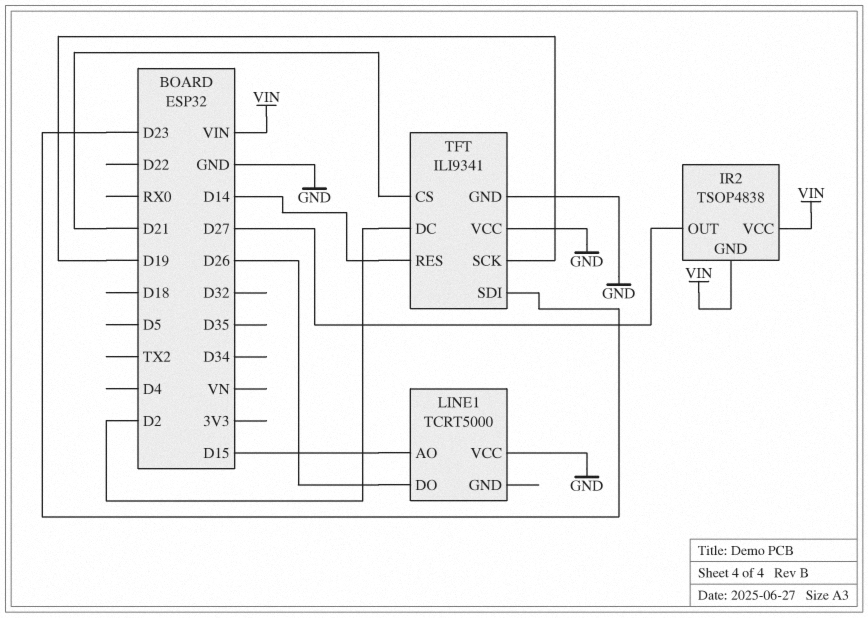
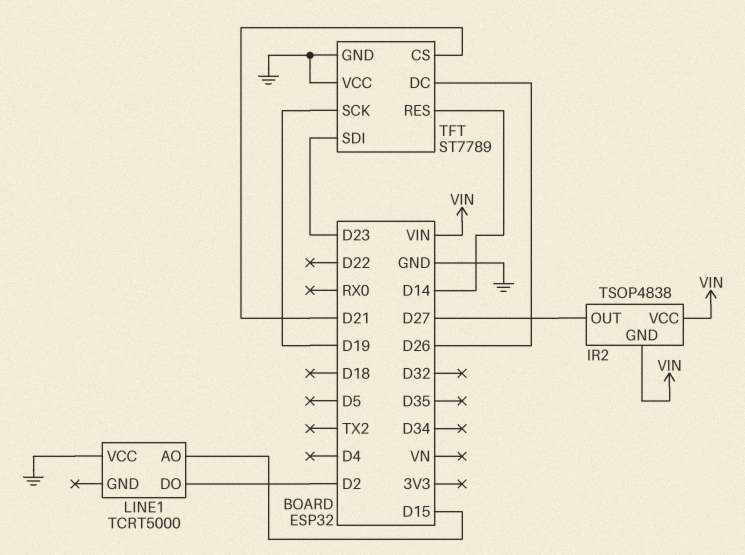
LINE1 pin DO: D26 -> D2
TFT: ILI9341 -> ST7789
TFT pin DC: D2 -> D26

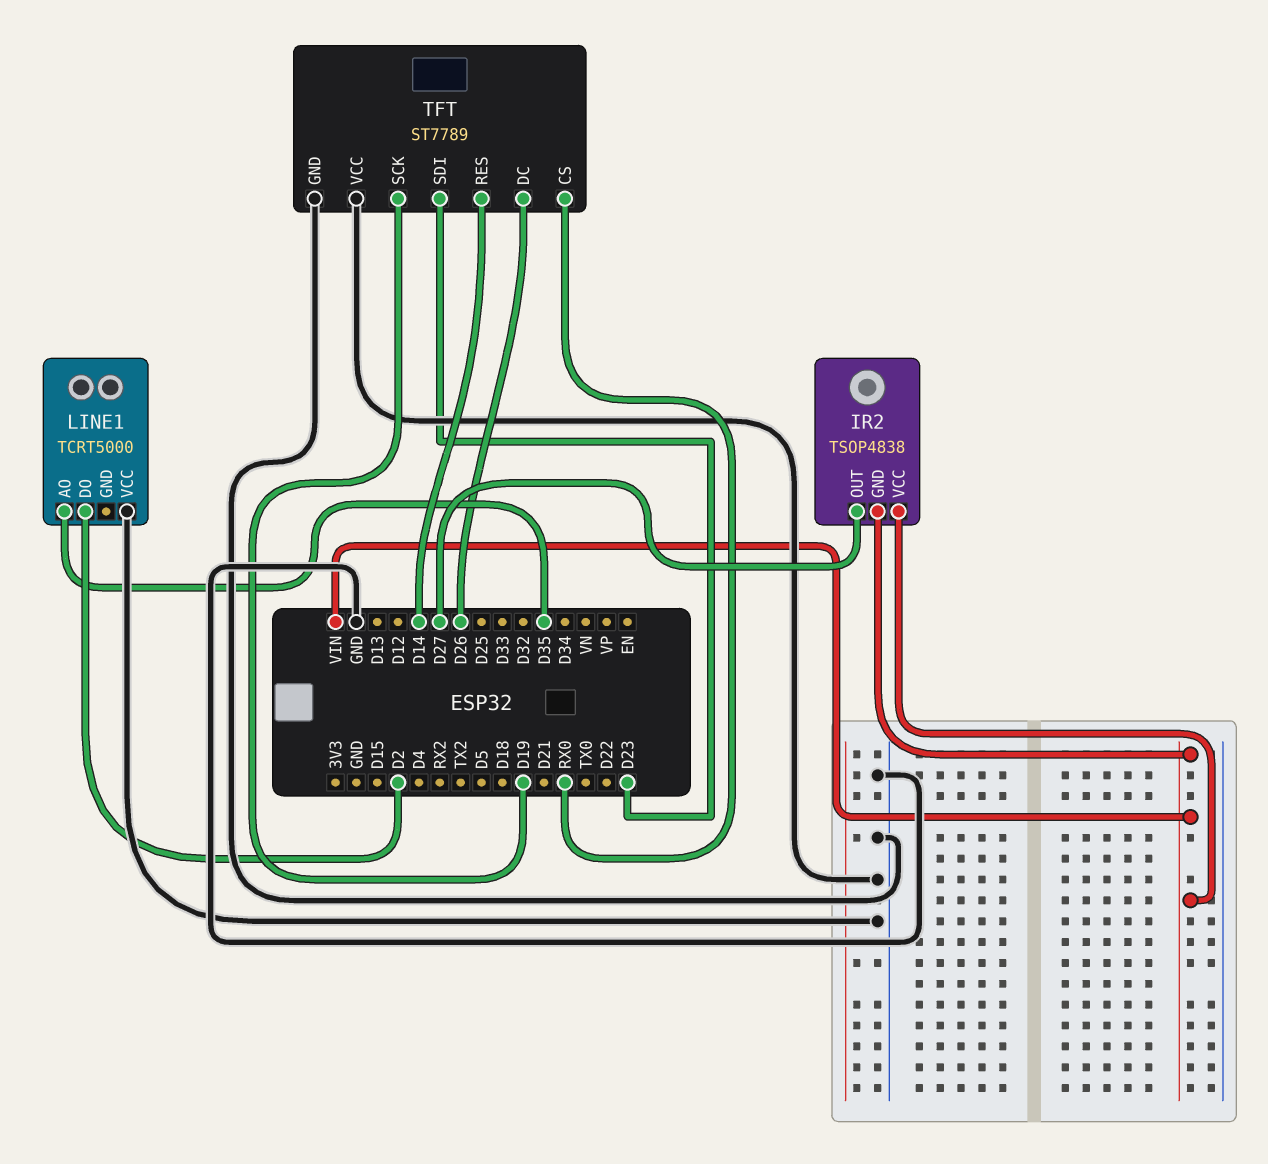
LINE1 pin AO: D15 -> D35
TFT pin CS: D21 -> RX0

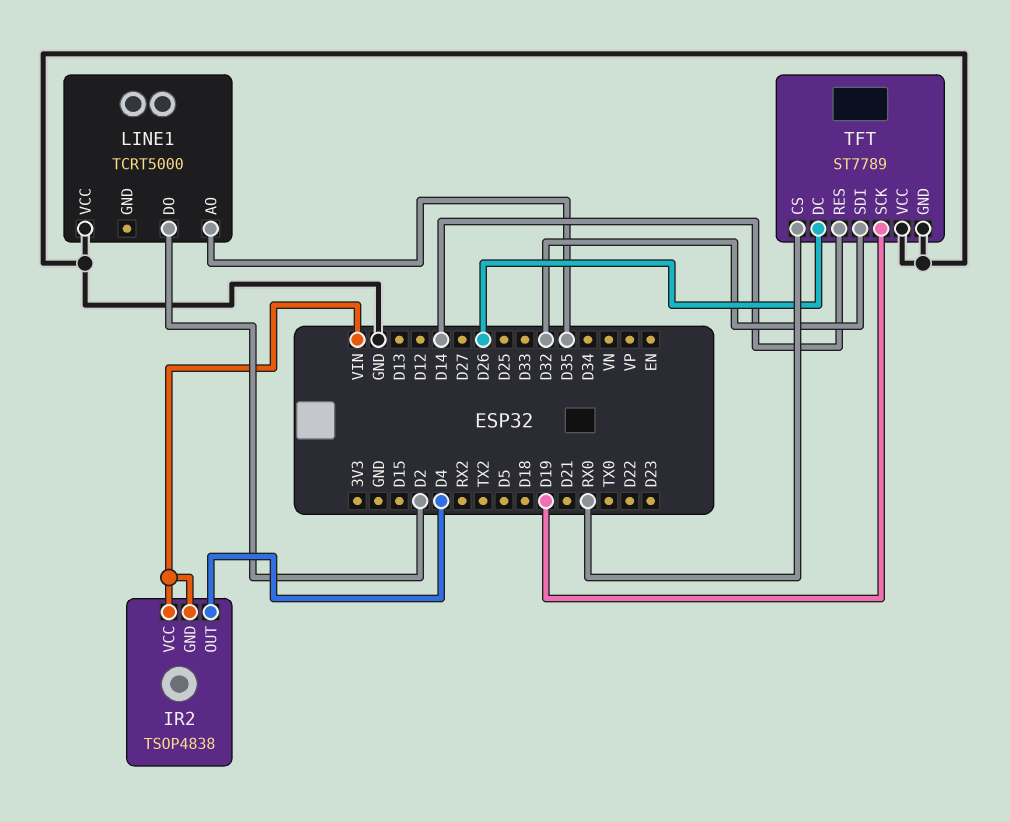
IR2 pin OUT: D27 -> D4
TFT pin SDI: D23 -> D32

